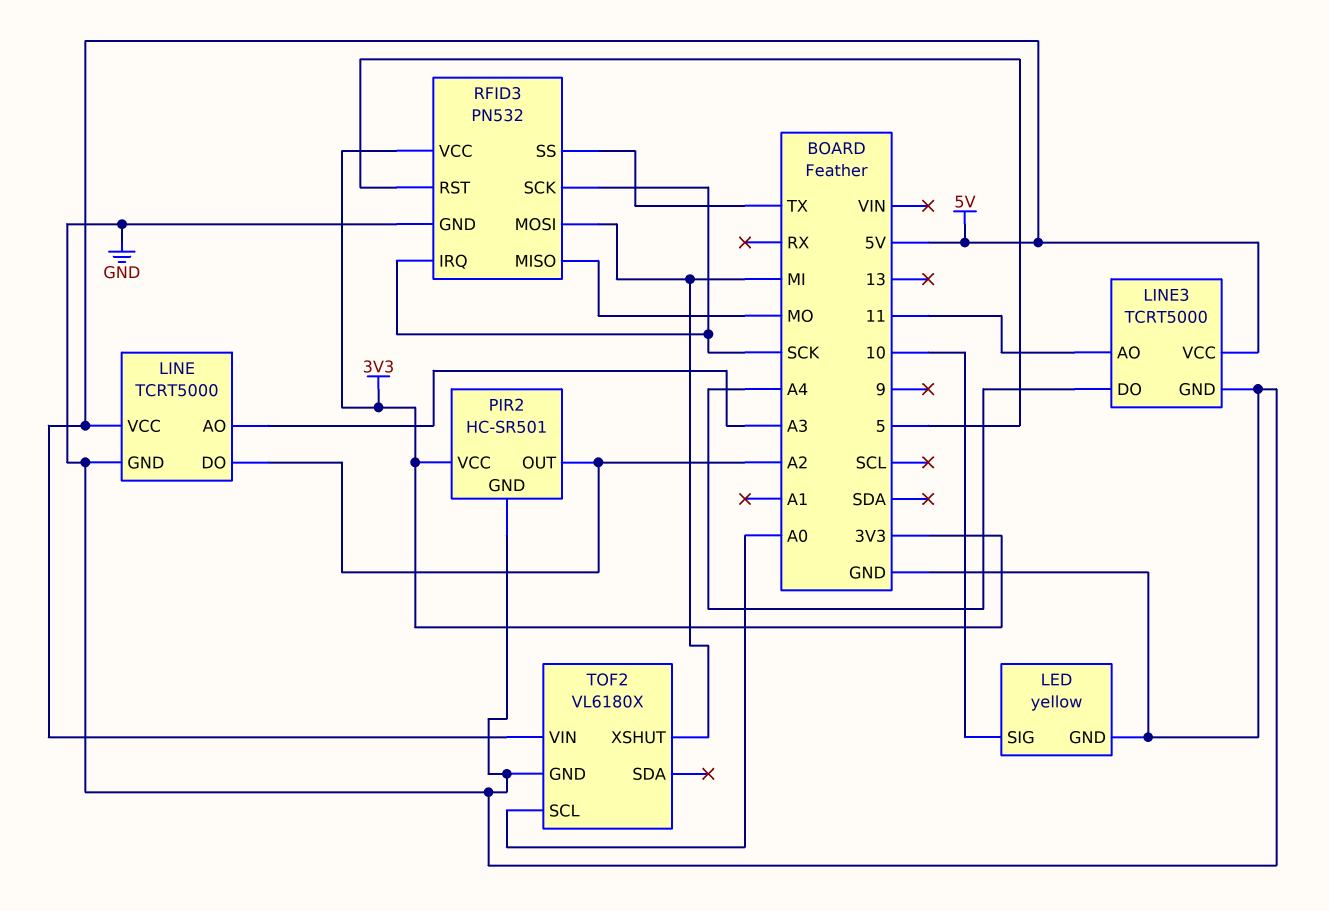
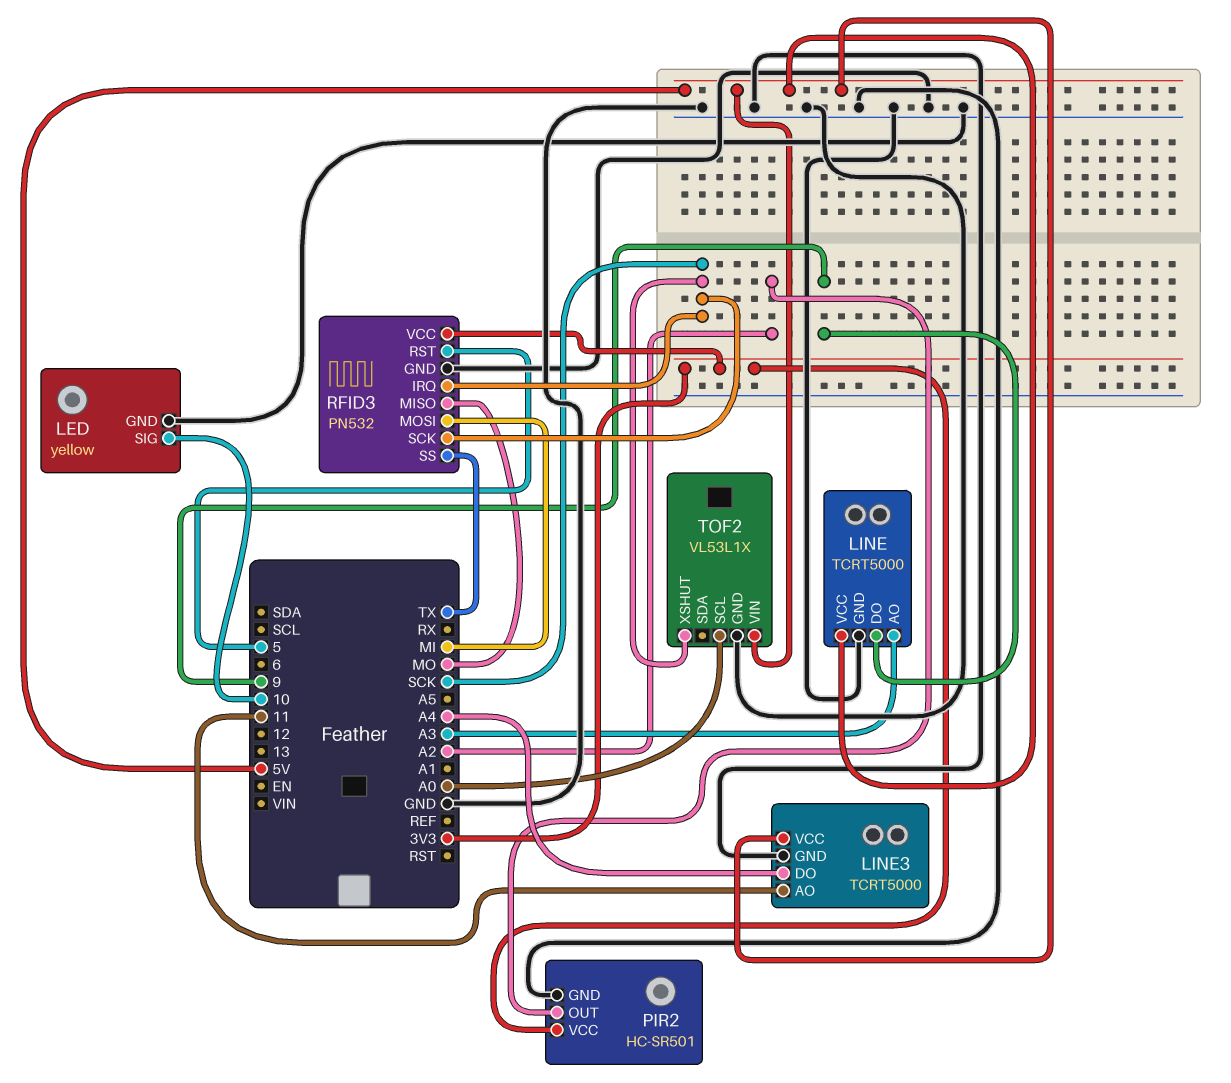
LINE pin DO: A2 -> 9
TOF2: VL6180X -> VL53L1X
TOF2 pin XSHUT: MI -> SCK

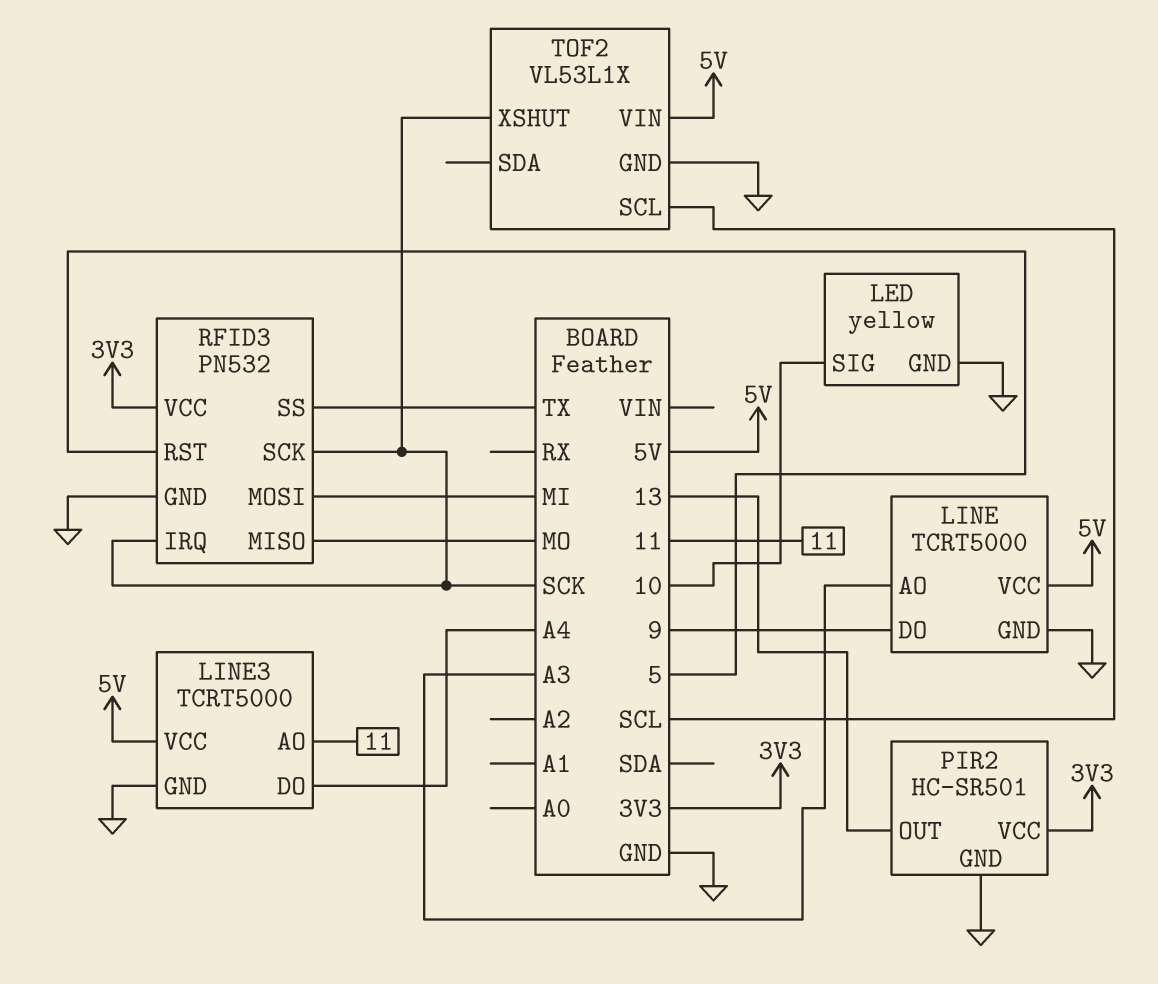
PIR2 pin OUT: A2 -> 13
TOF2 pin SCL: A0 -> SCL

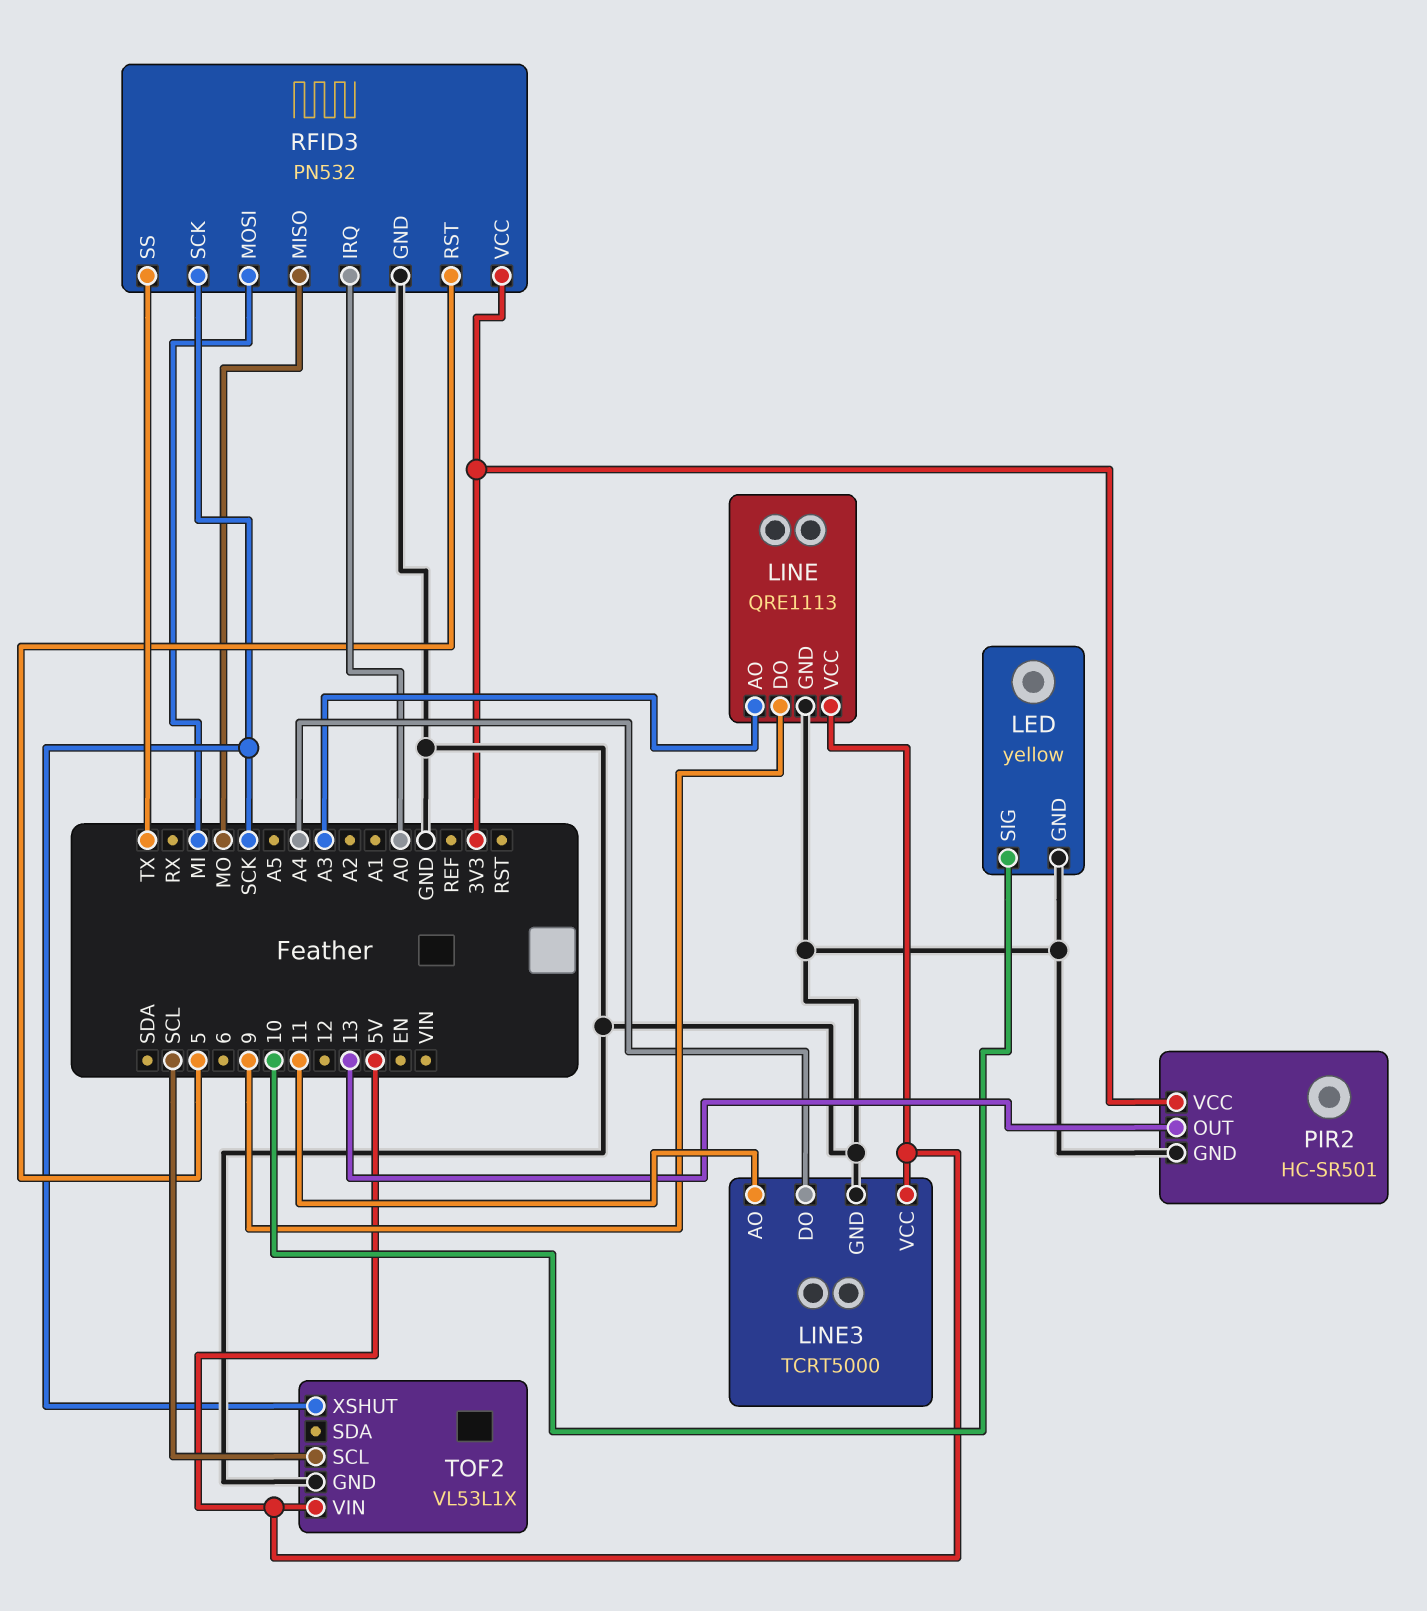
LINE: TCRT5000 -> QRE1113
RFID3 pin IRQ: SCK -> A0

